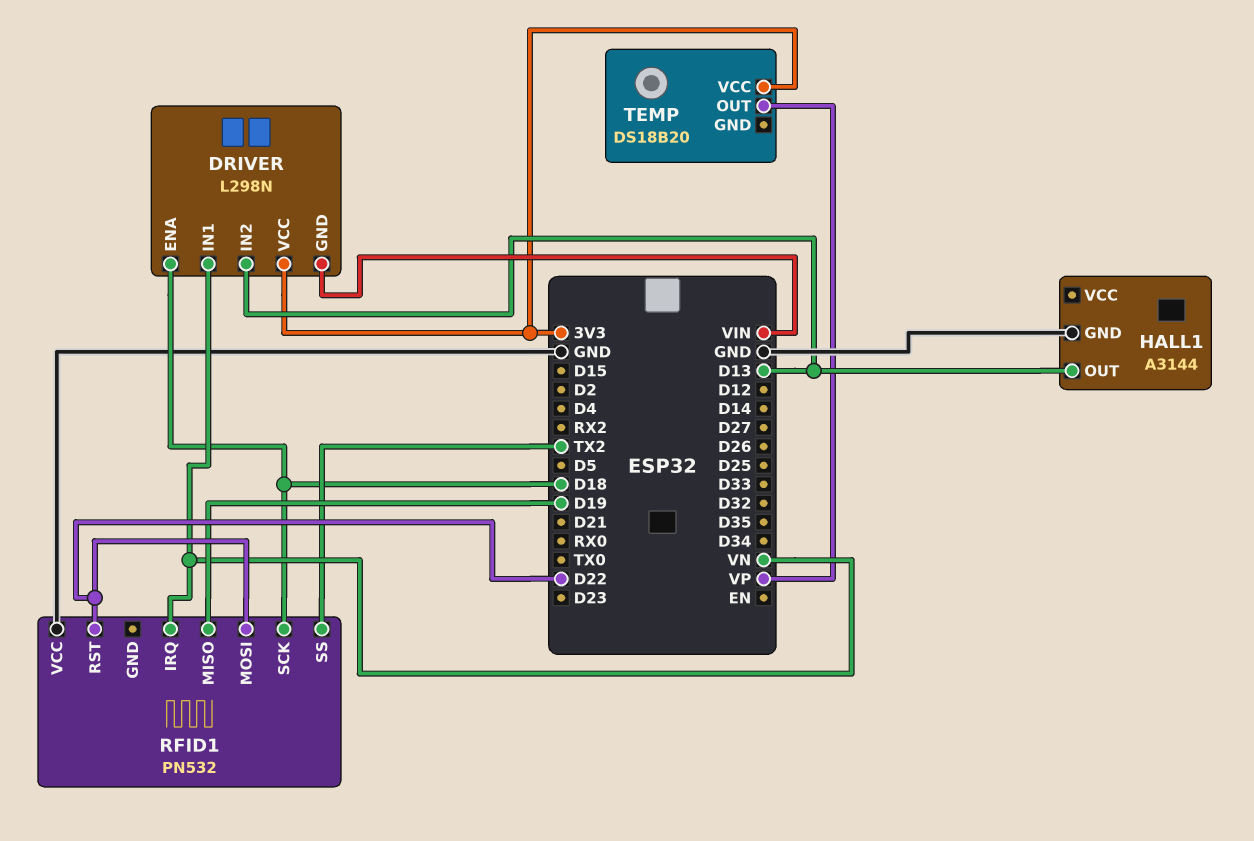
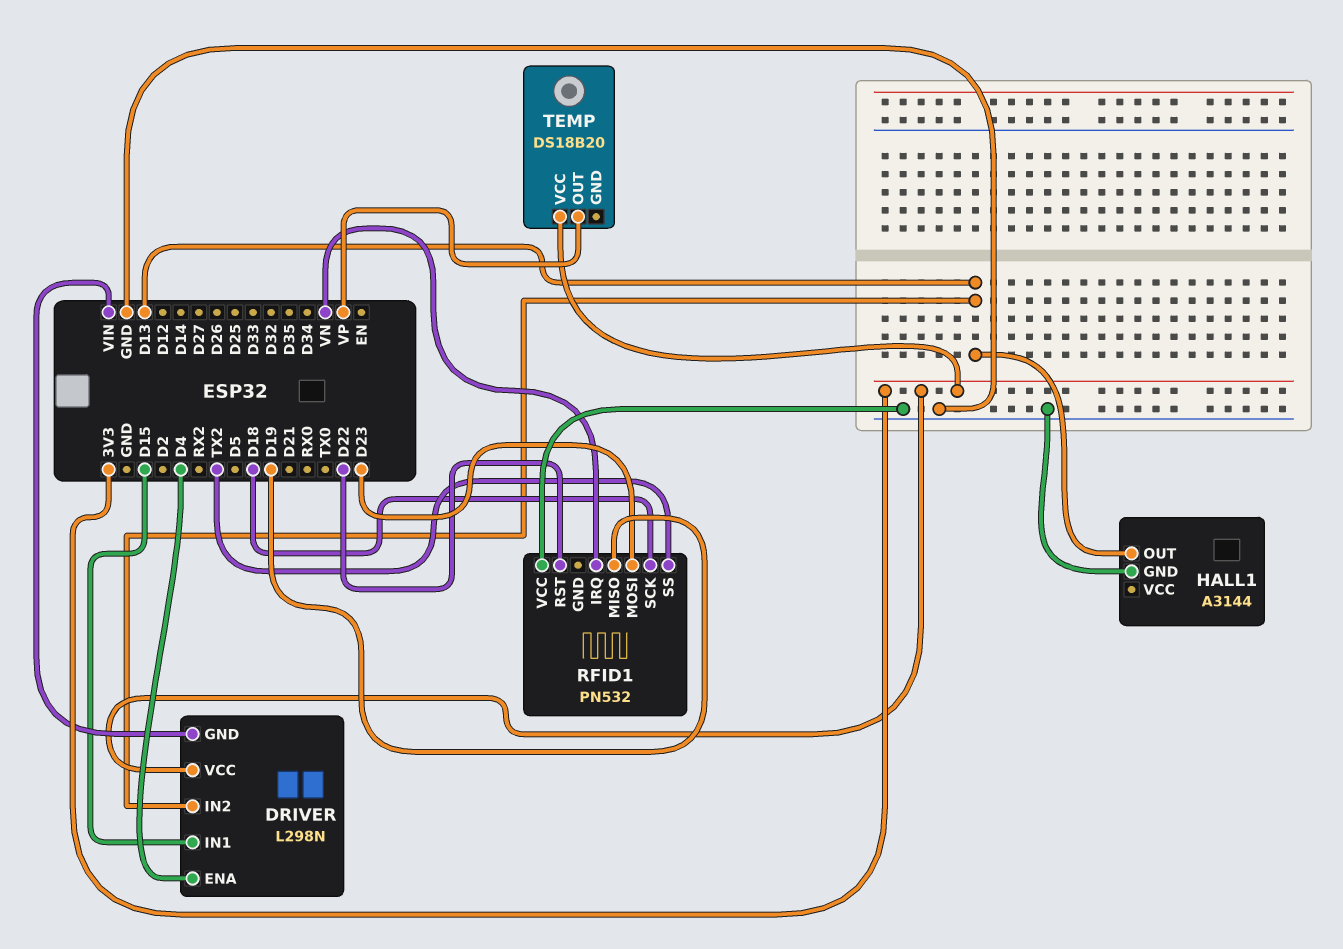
DRIVER pin ENA: D18 -> D4
DRIVER pin IN1: VN -> D15
RFID1 pin MOSI: D22 -> D23

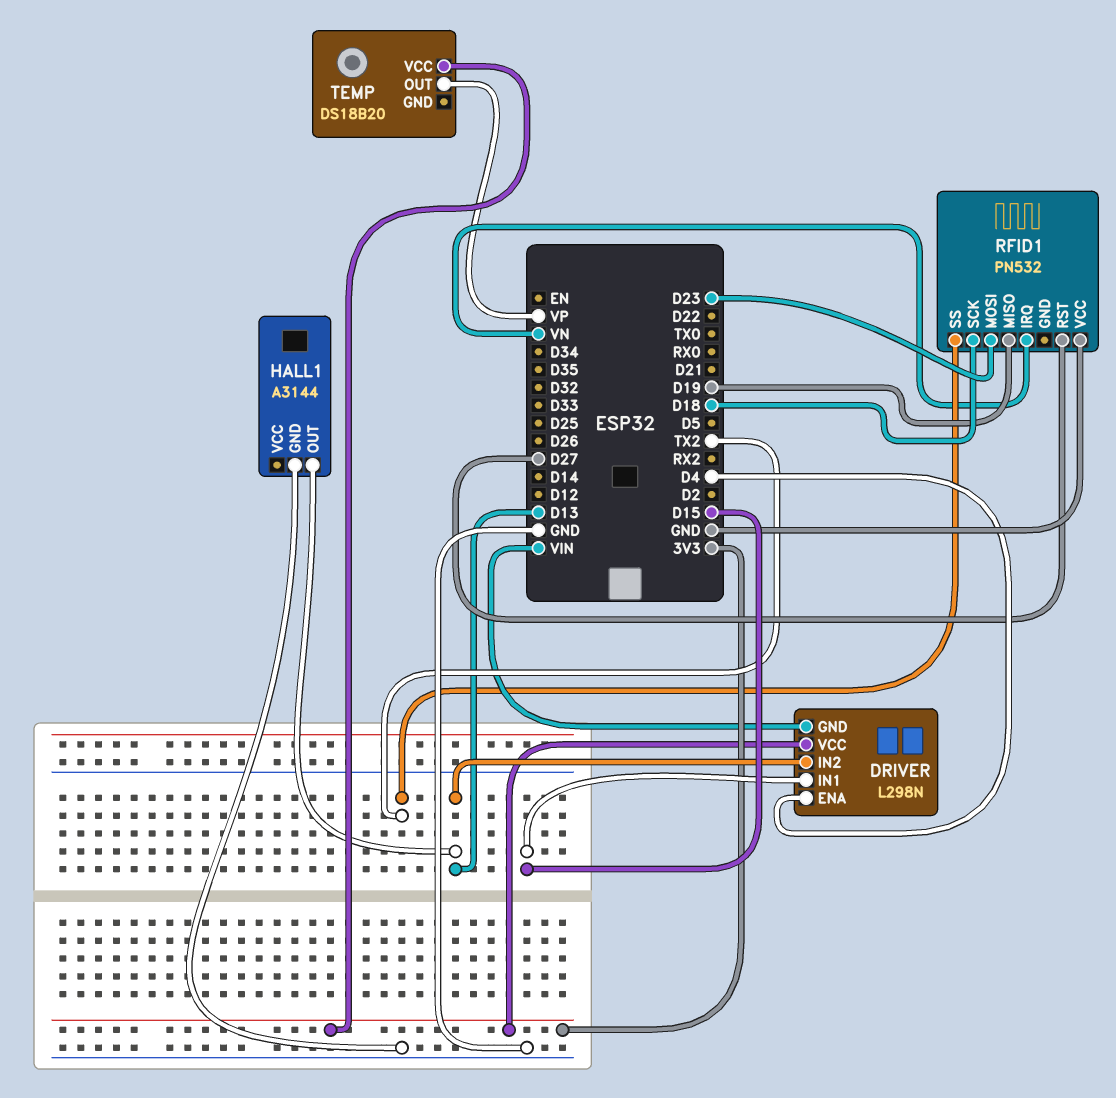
RFID1 pin RST: D22 -> D27

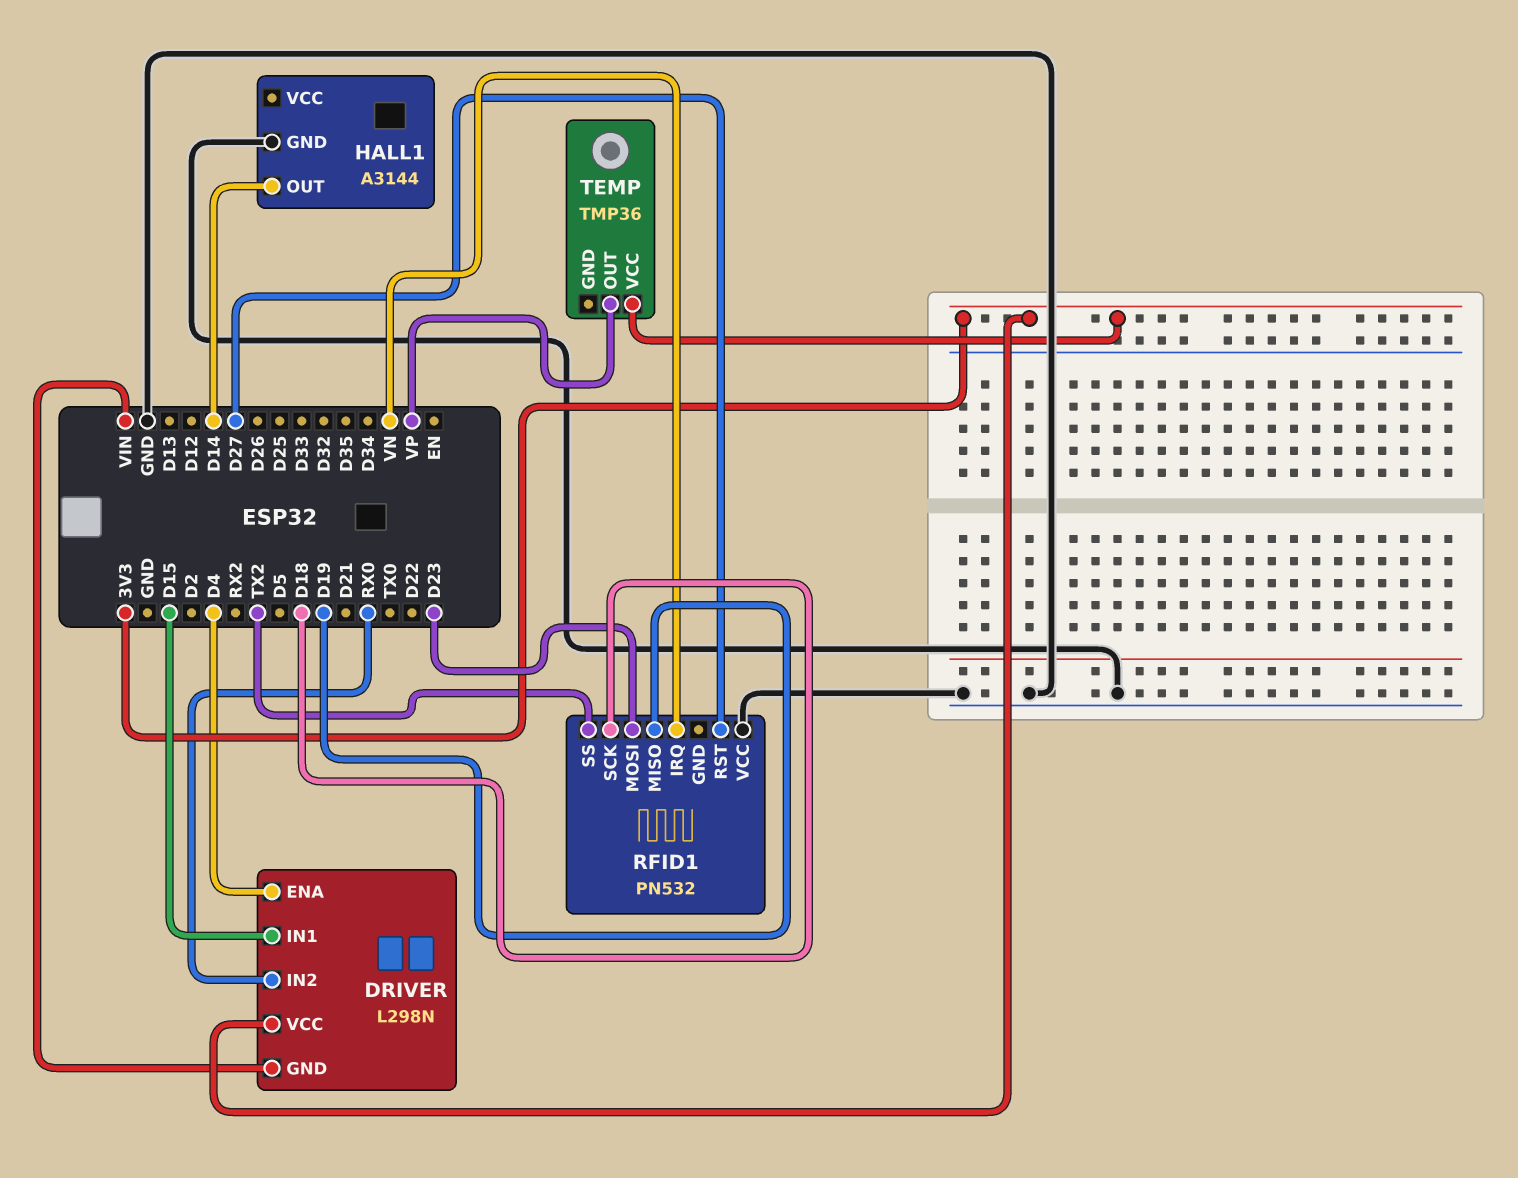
DRIVER pin IN2: D13 -> RX0
HALL1 pin OUT: D13 -> D14
TEMP: DS18B20 -> TMP36

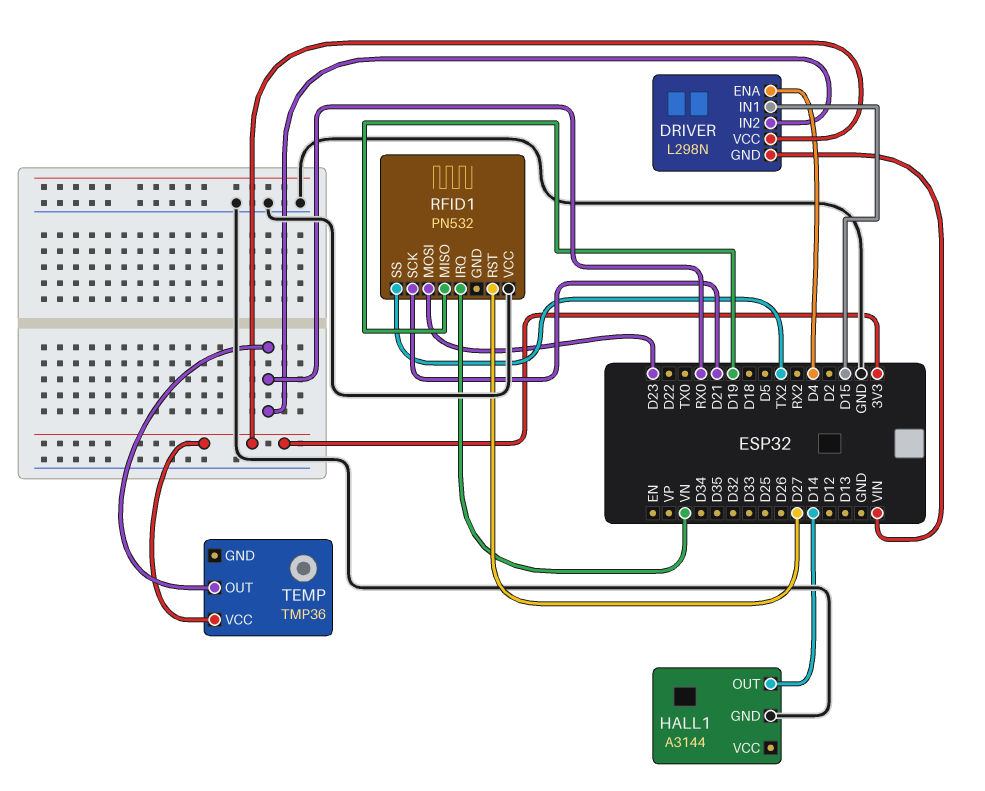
RFID1 pin SCK: D18 -> D21
TEMP pin OUT: VP -> RX0

